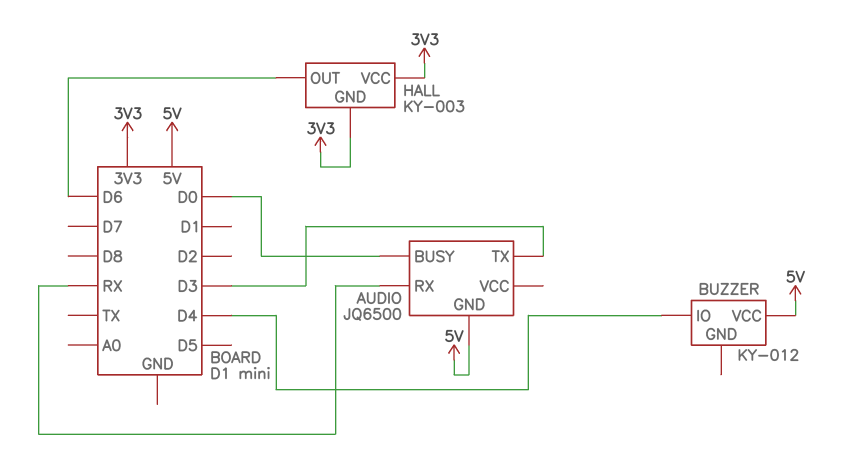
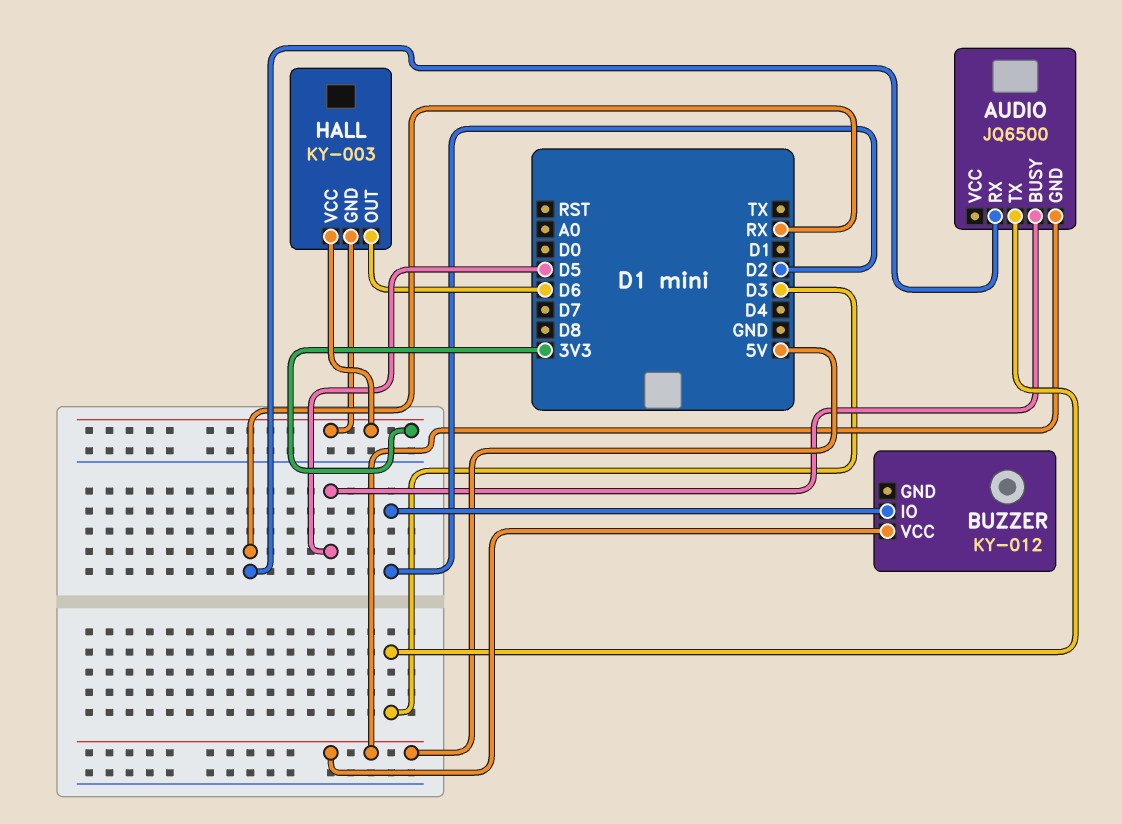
AUDIO pin BUSY: D0 -> D5
BUZZER pin IO: D4 -> D2

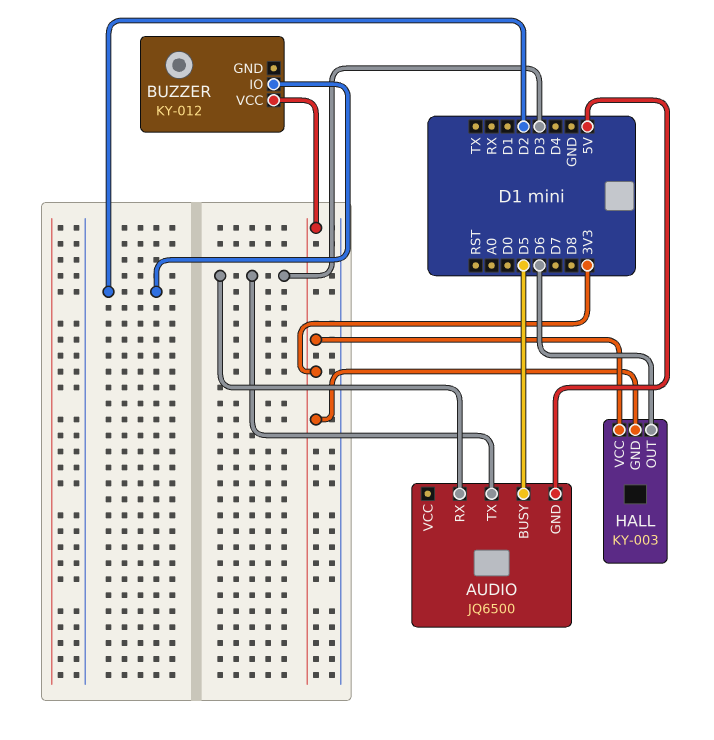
AUDIO pin RX: RX -> D3
BUZZER pin VCC: 5V -> 3V3

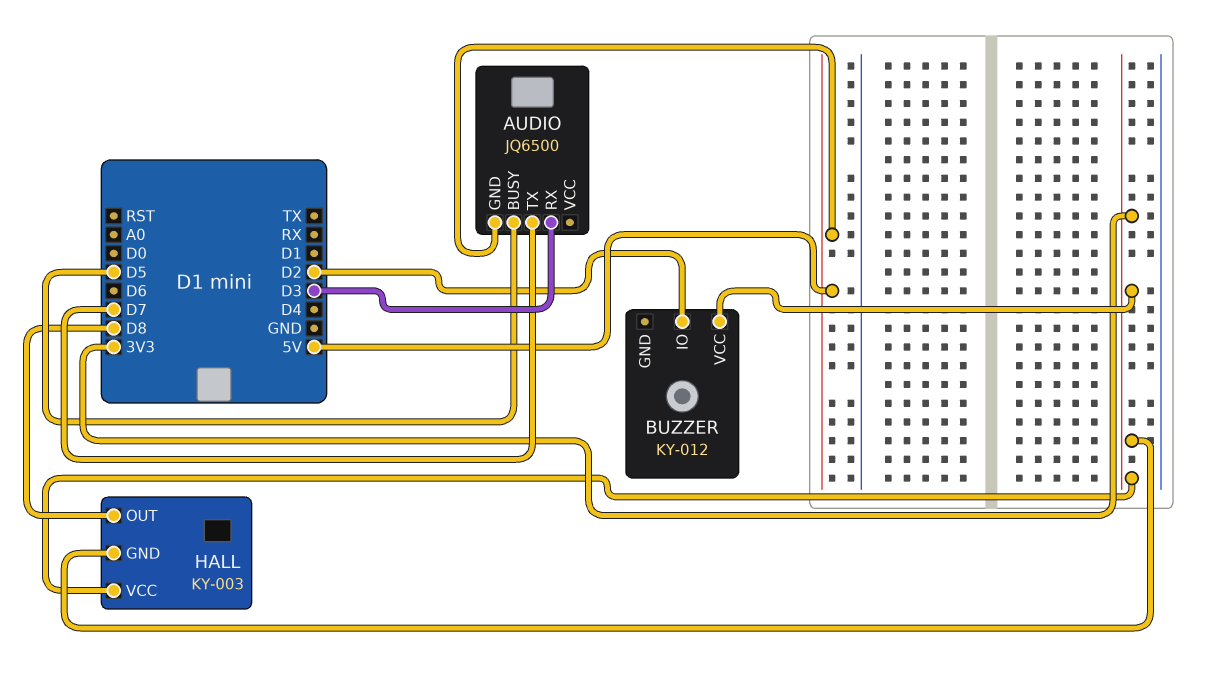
AUDIO pin TX: D3 -> D7
HALL pin OUT: D6 -> D8

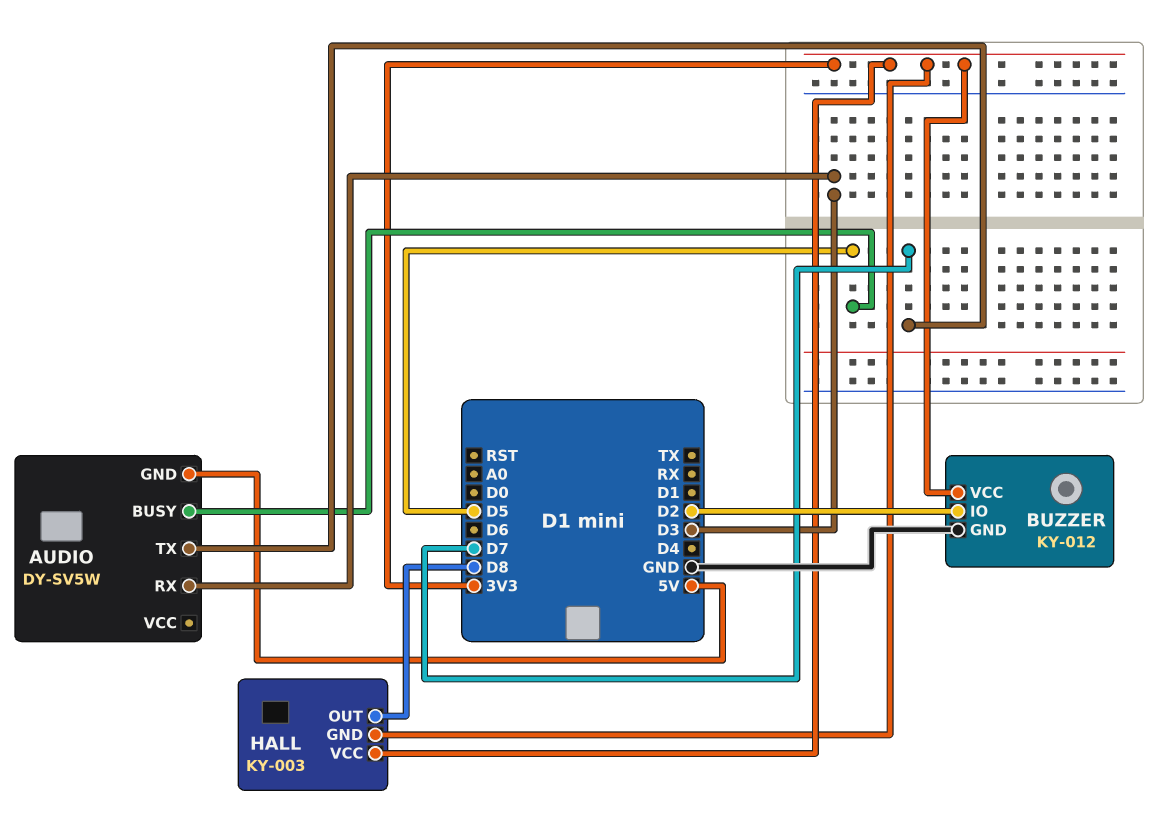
AUDIO: JQ6500 -> DY-SV5W
BUZZER pin GND: none -> GND

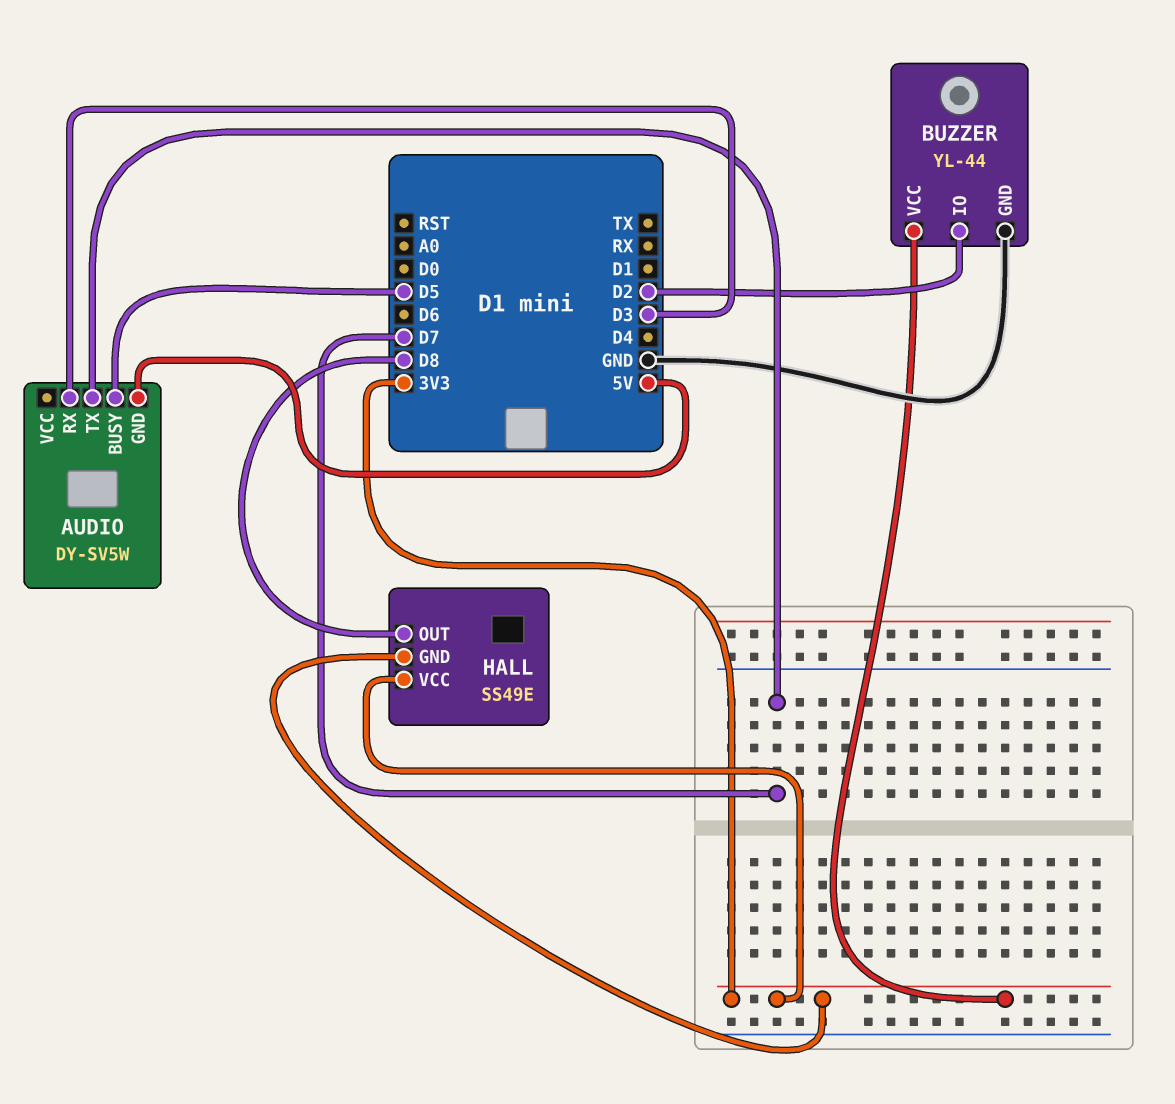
BUZZER: KY-012 -> YL-44
HALL: KY-003 -> SS49E

